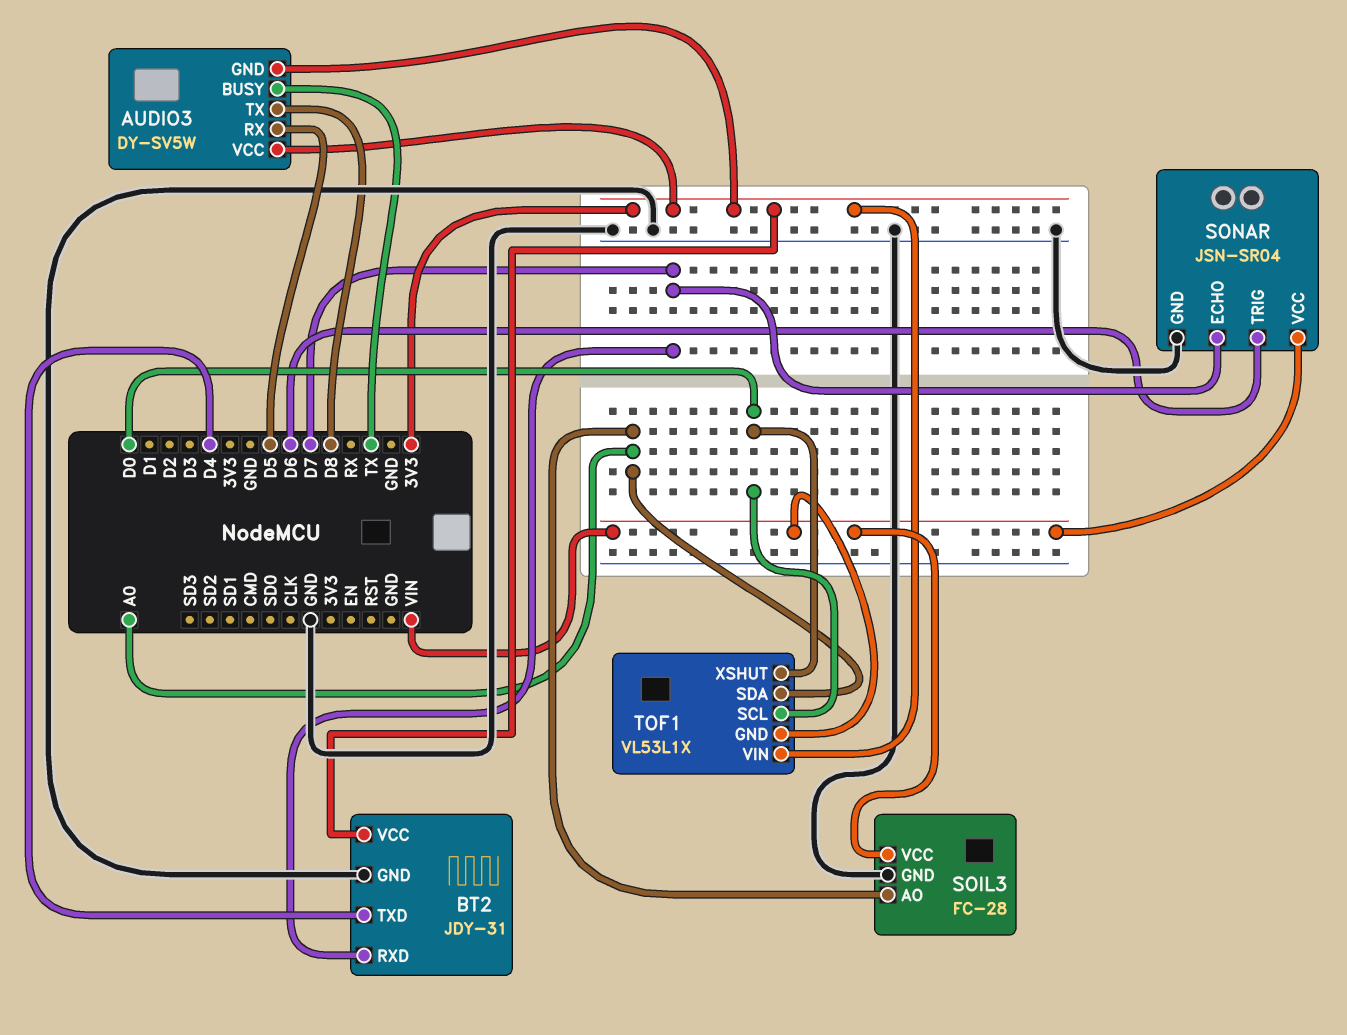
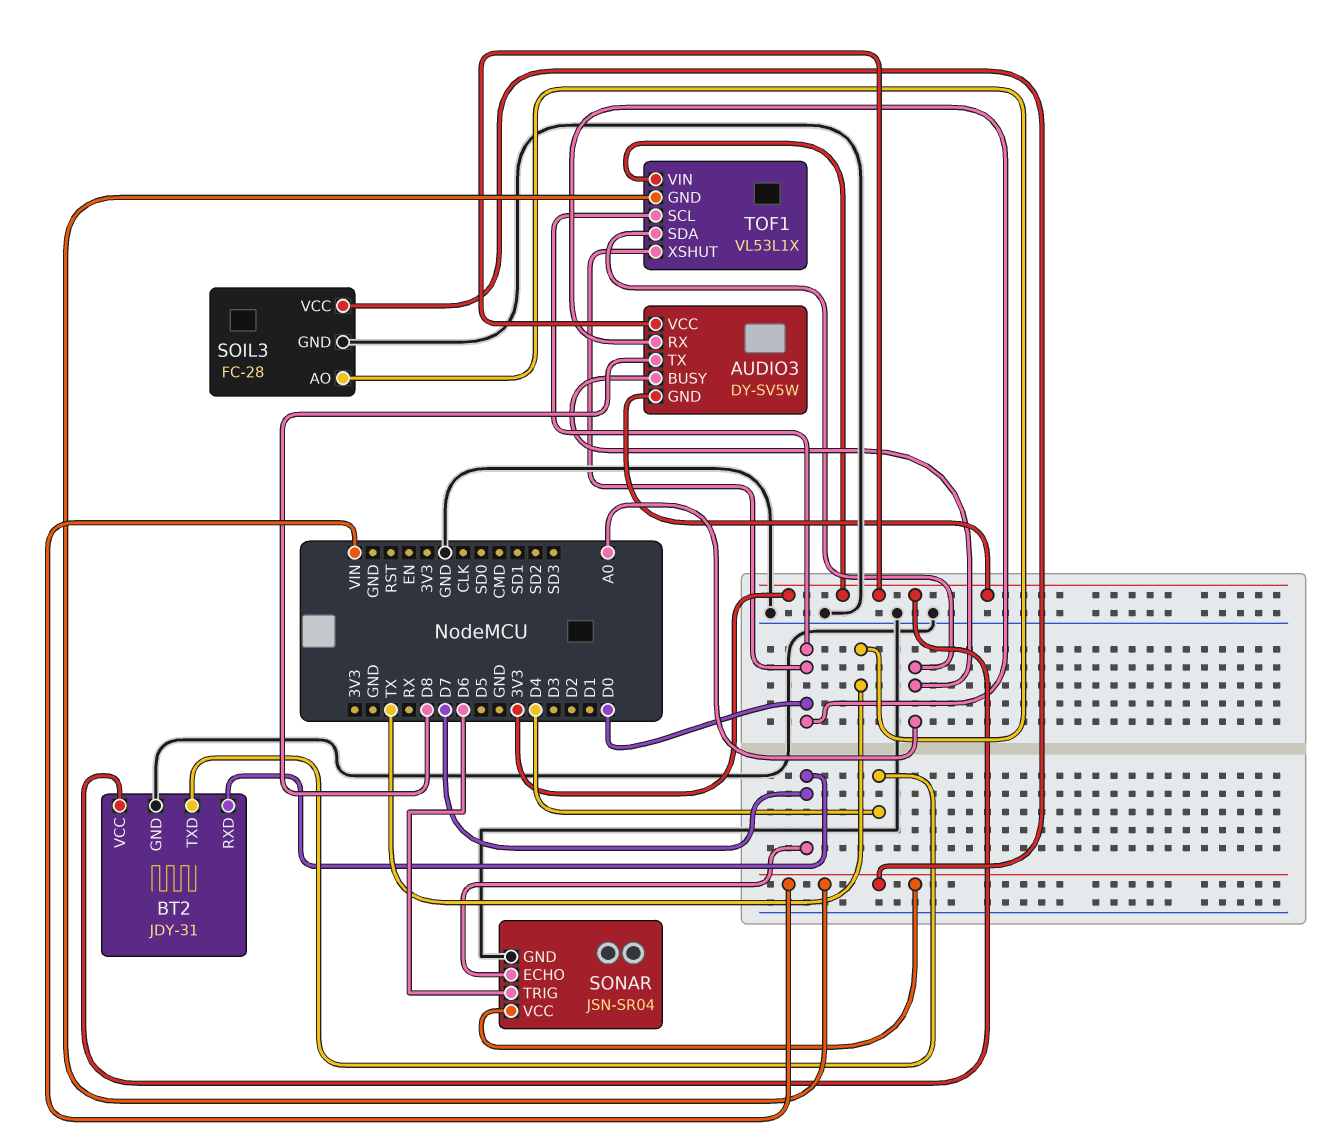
AUDIO3 pin BUSY: TX -> A0
AUDIO3 pin RX: D5 -> D0
SOIL3 pin AO: A0 -> TX

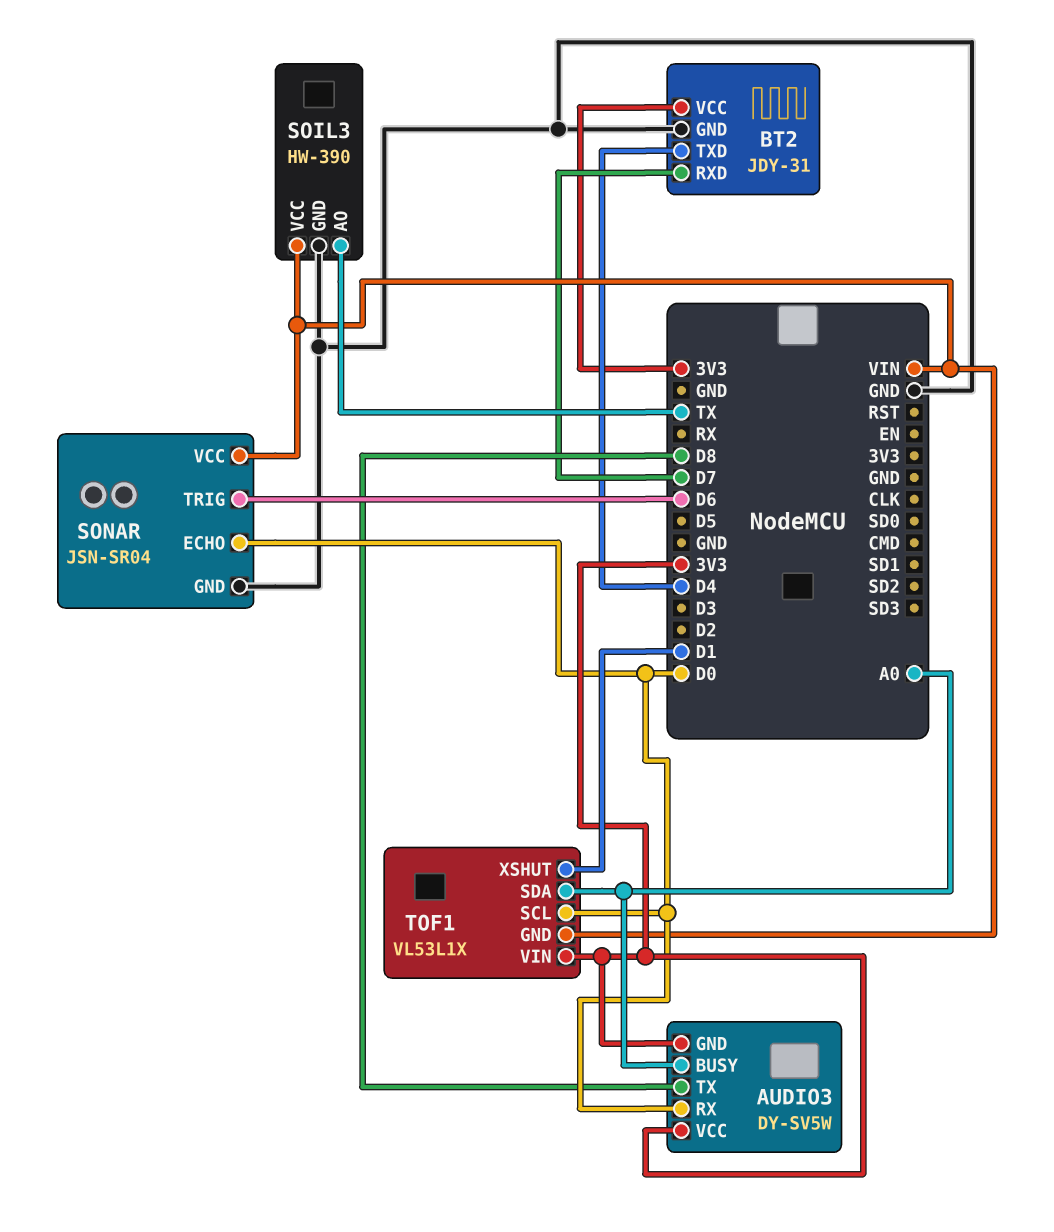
SOIL3: FC-28 -> HW-390
SONAR pin ECHO: D7 -> D0
TOF1 pin XSHUT: D0 -> D1

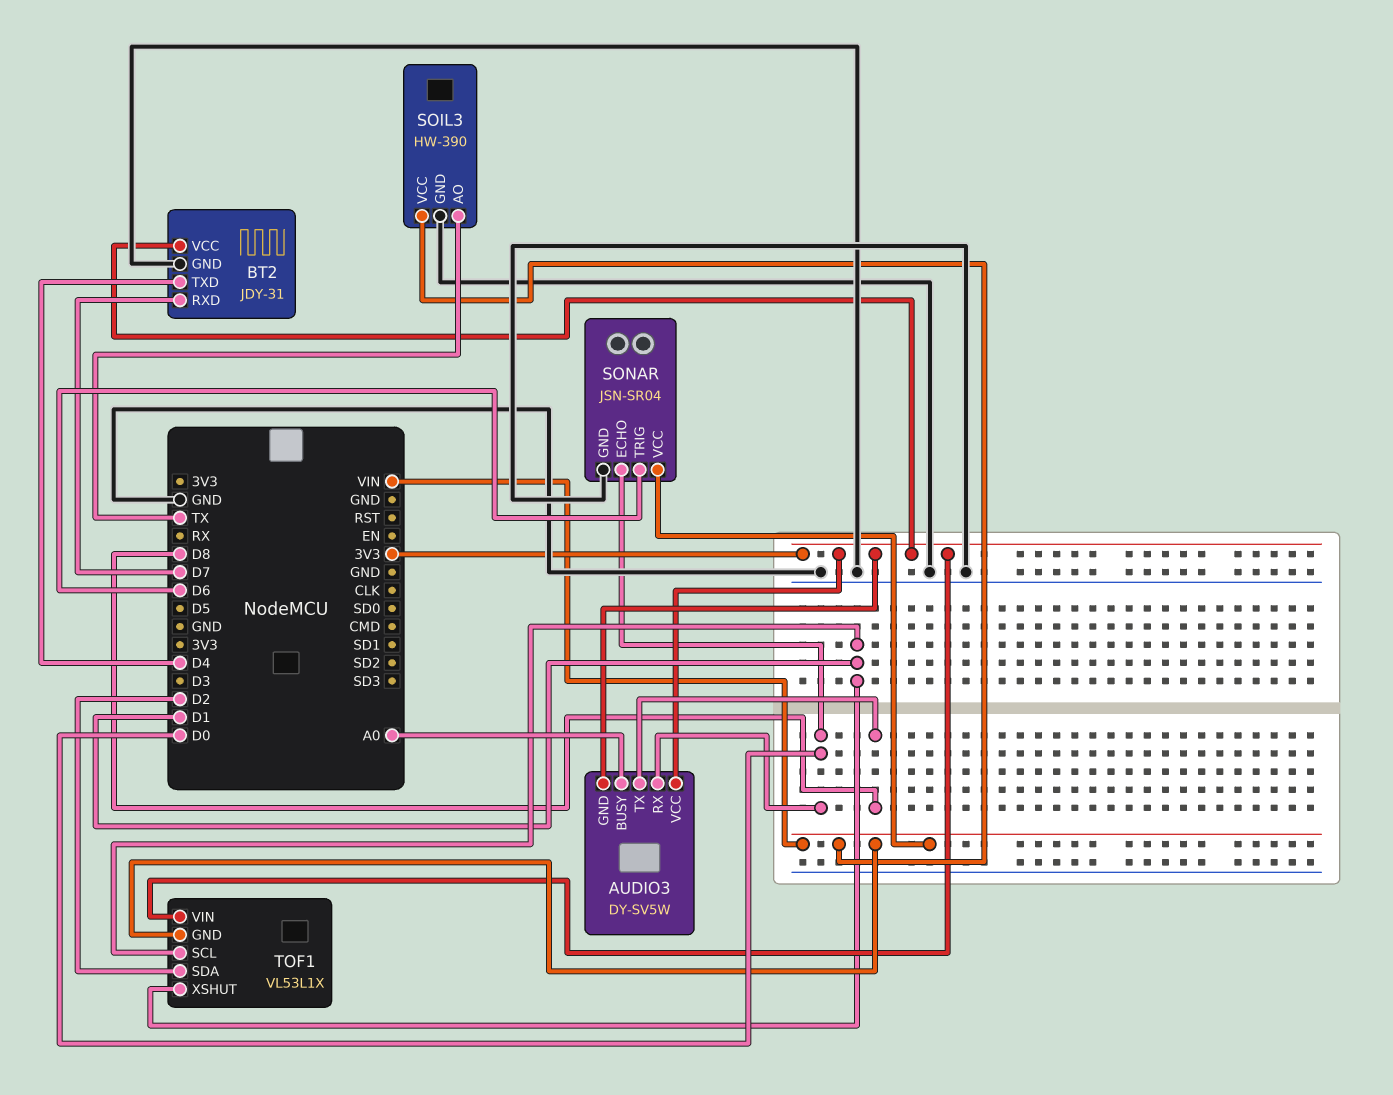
TOF1 pin SCL: D0 -> D1
TOF1 pin SDA: A0 -> D2

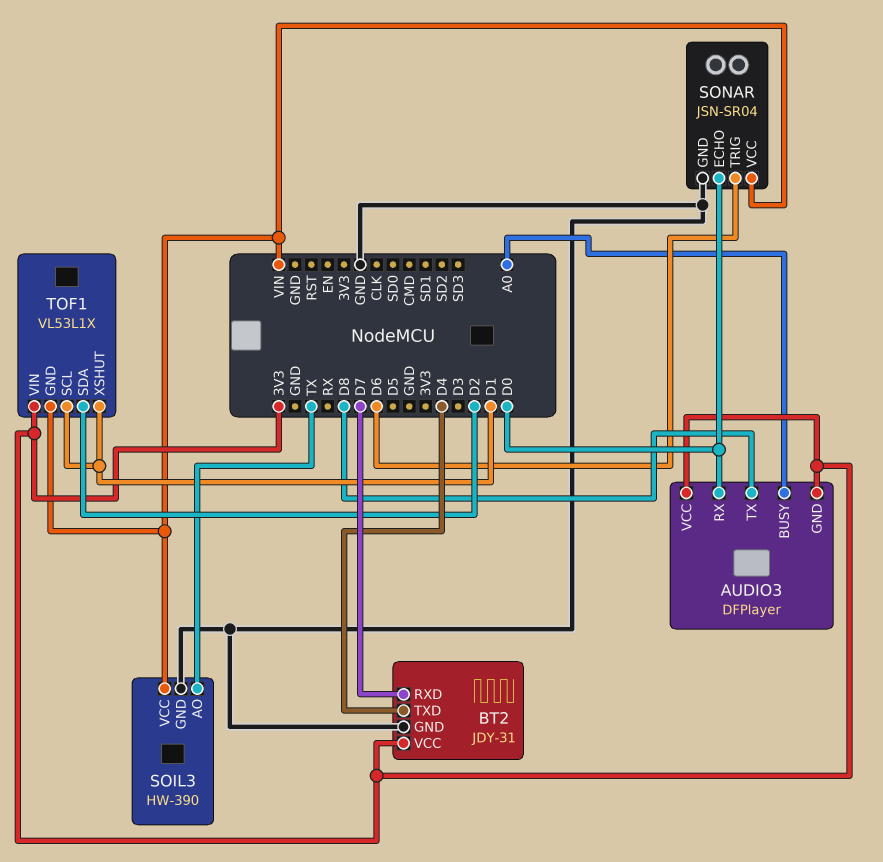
AUDIO3: DY-SV5W -> DFPlayer

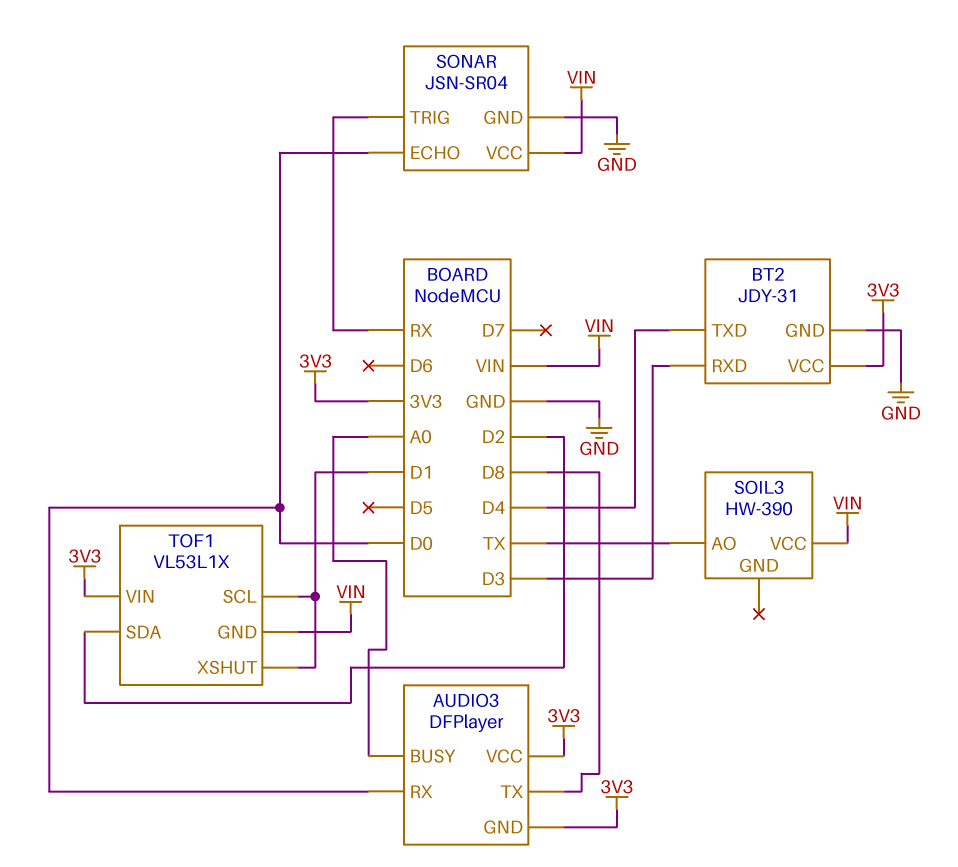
BT2 pin RXD: D7 -> D3
SOIL3 pin GND: GND -> none
SONAR pin TRIG: D6 -> RX

